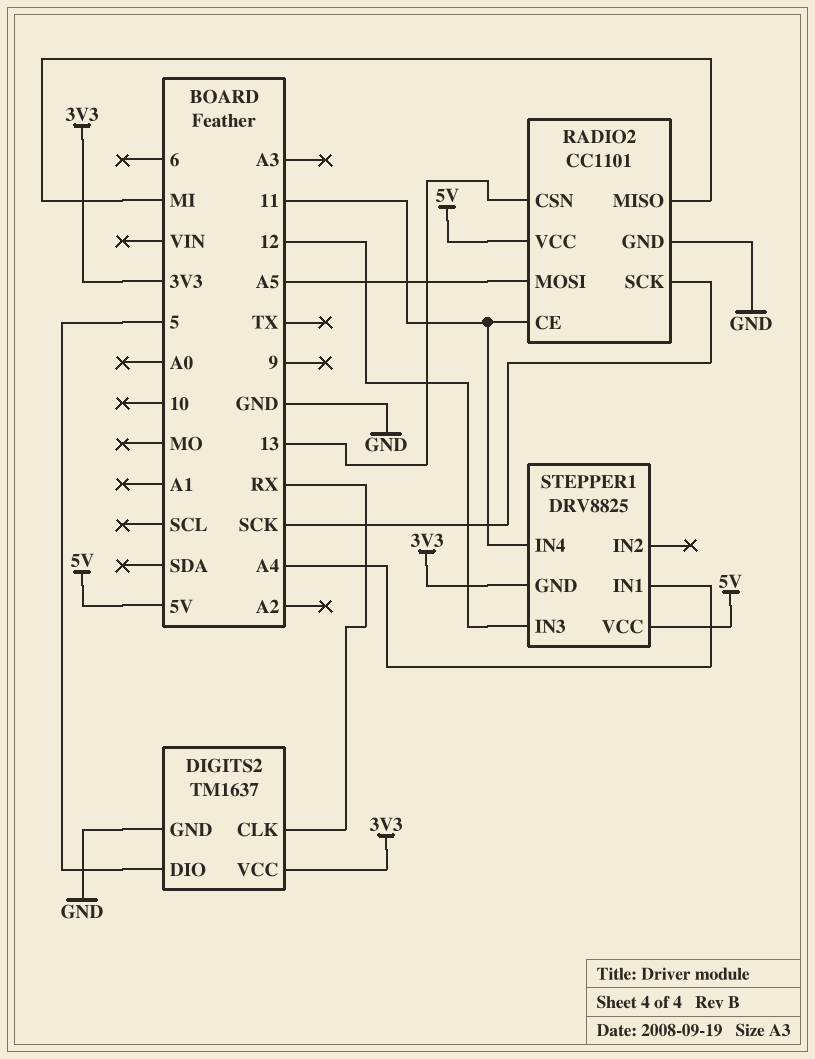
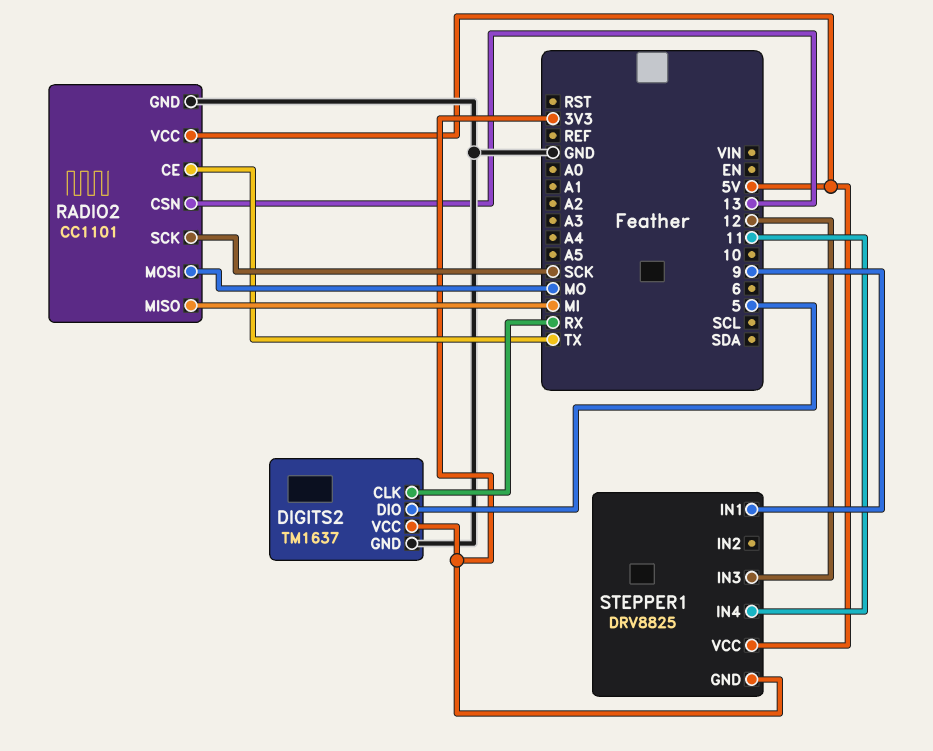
RADIO2 pin CE: 11 -> TX
RADIO2 pin MOSI: A5 -> MO
STEPPER1 pin IN1: A4 -> 9

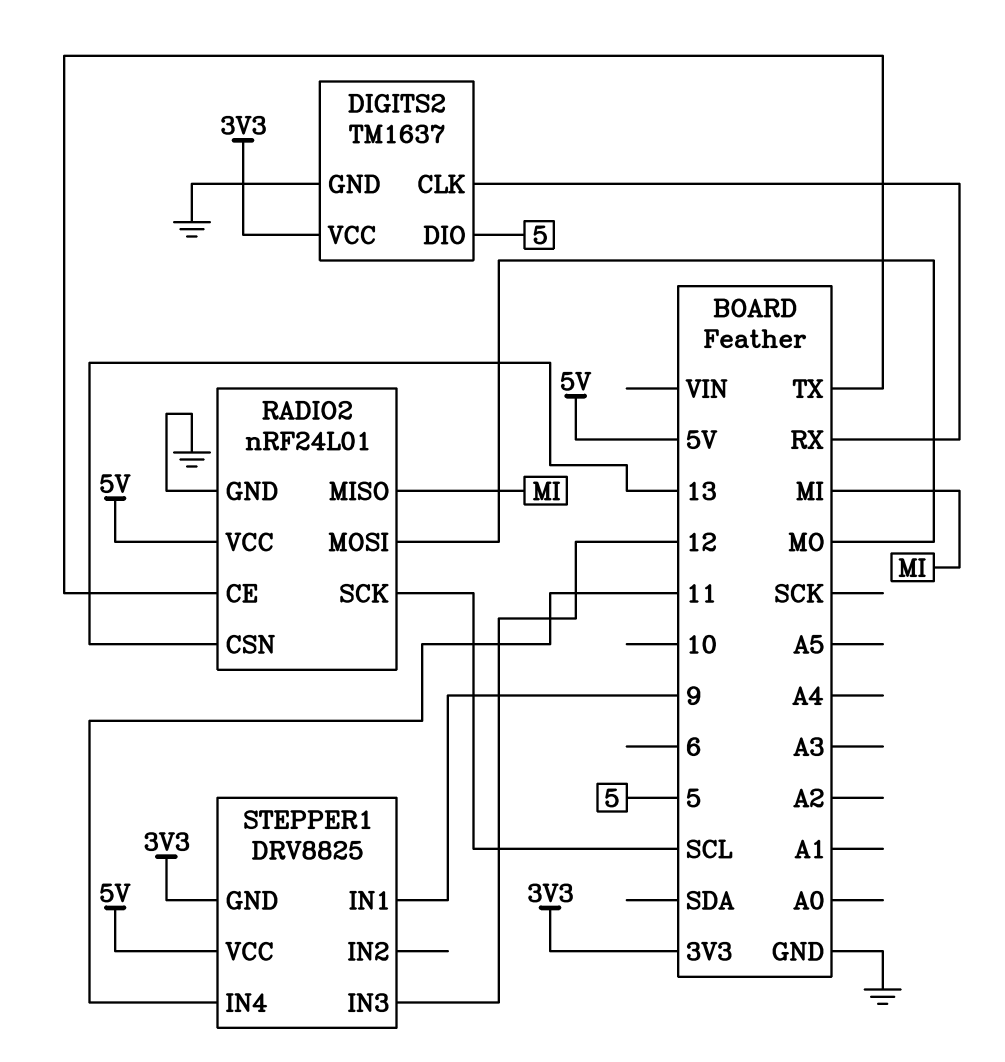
RADIO2: CC1101 -> nRF24L01
RADIO2 pin SCK: SCK -> SCL

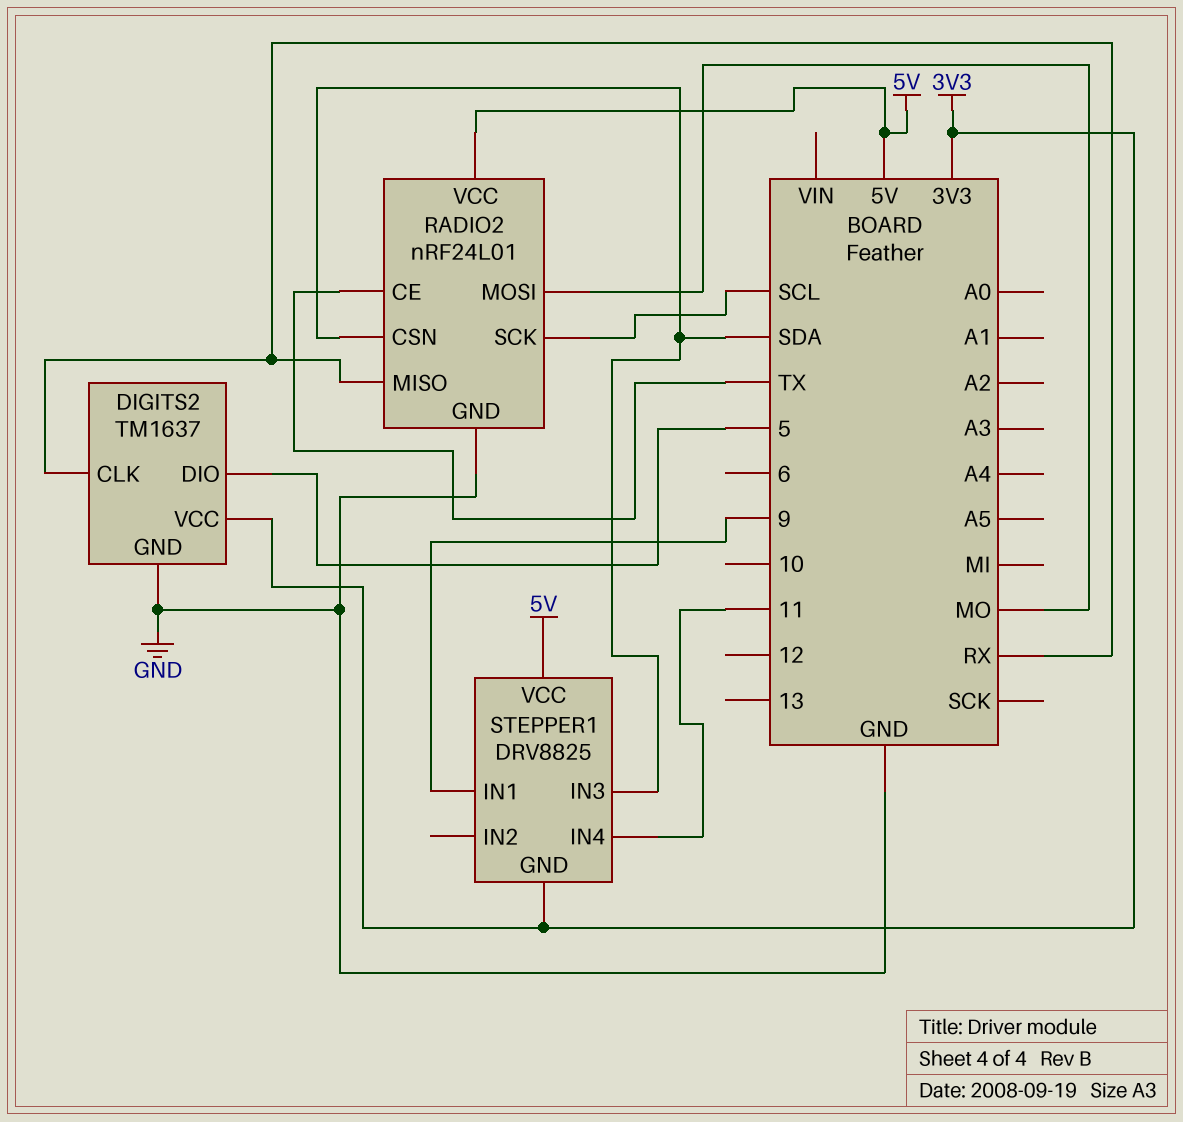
RADIO2 pin CSN: 13 -> SDA
RADIO2 pin MISO: MI -> RX
STEPPER1 pin IN3: 12 -> SDA

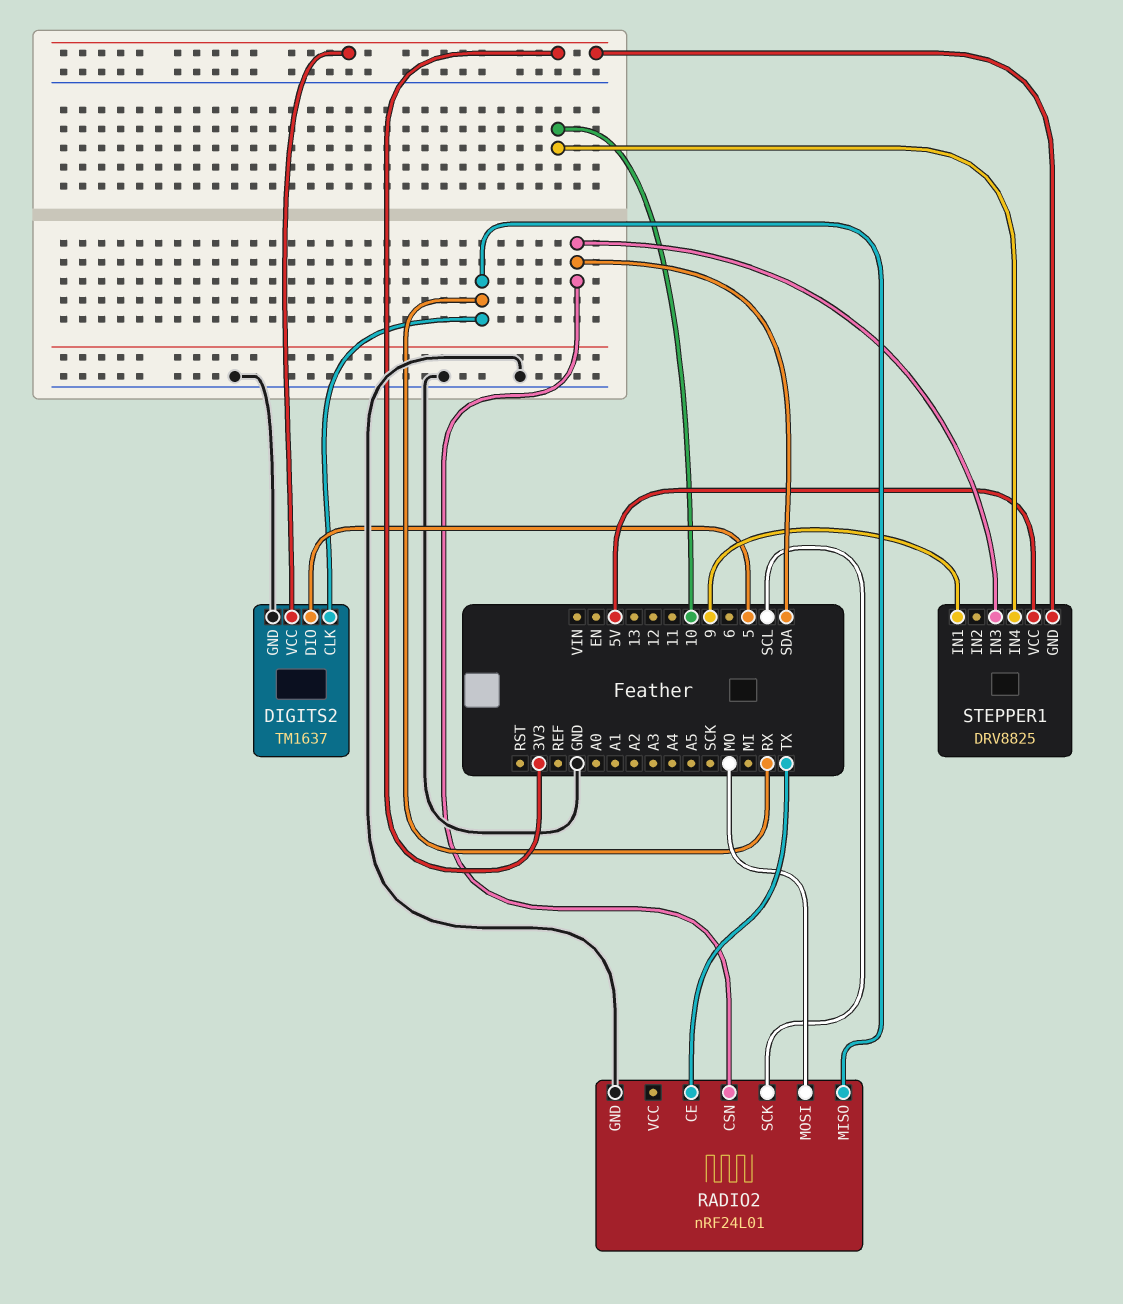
RADIO2 pin VCC: 5V -> none
STEPPER1 pin IN4: 11 -> 10

